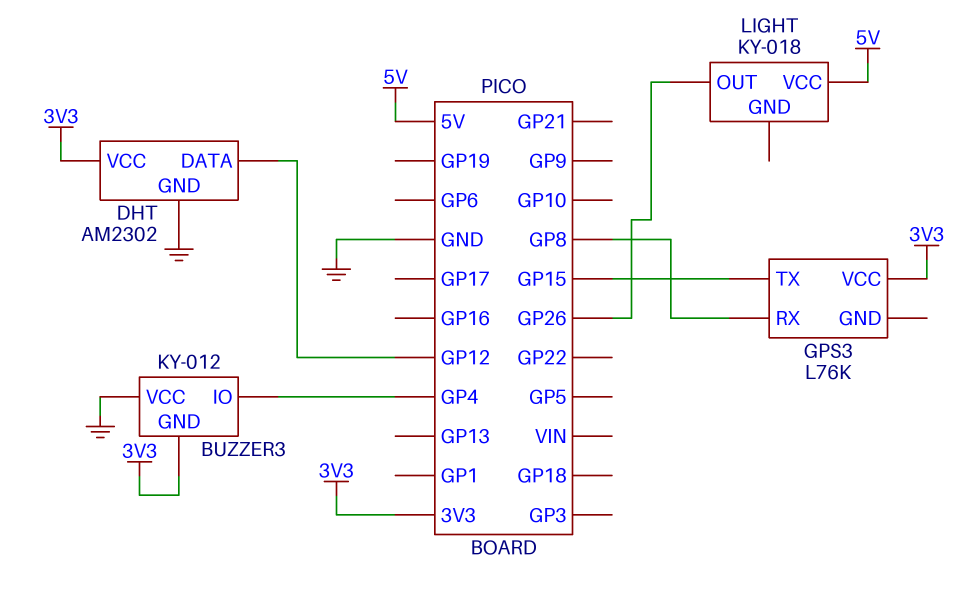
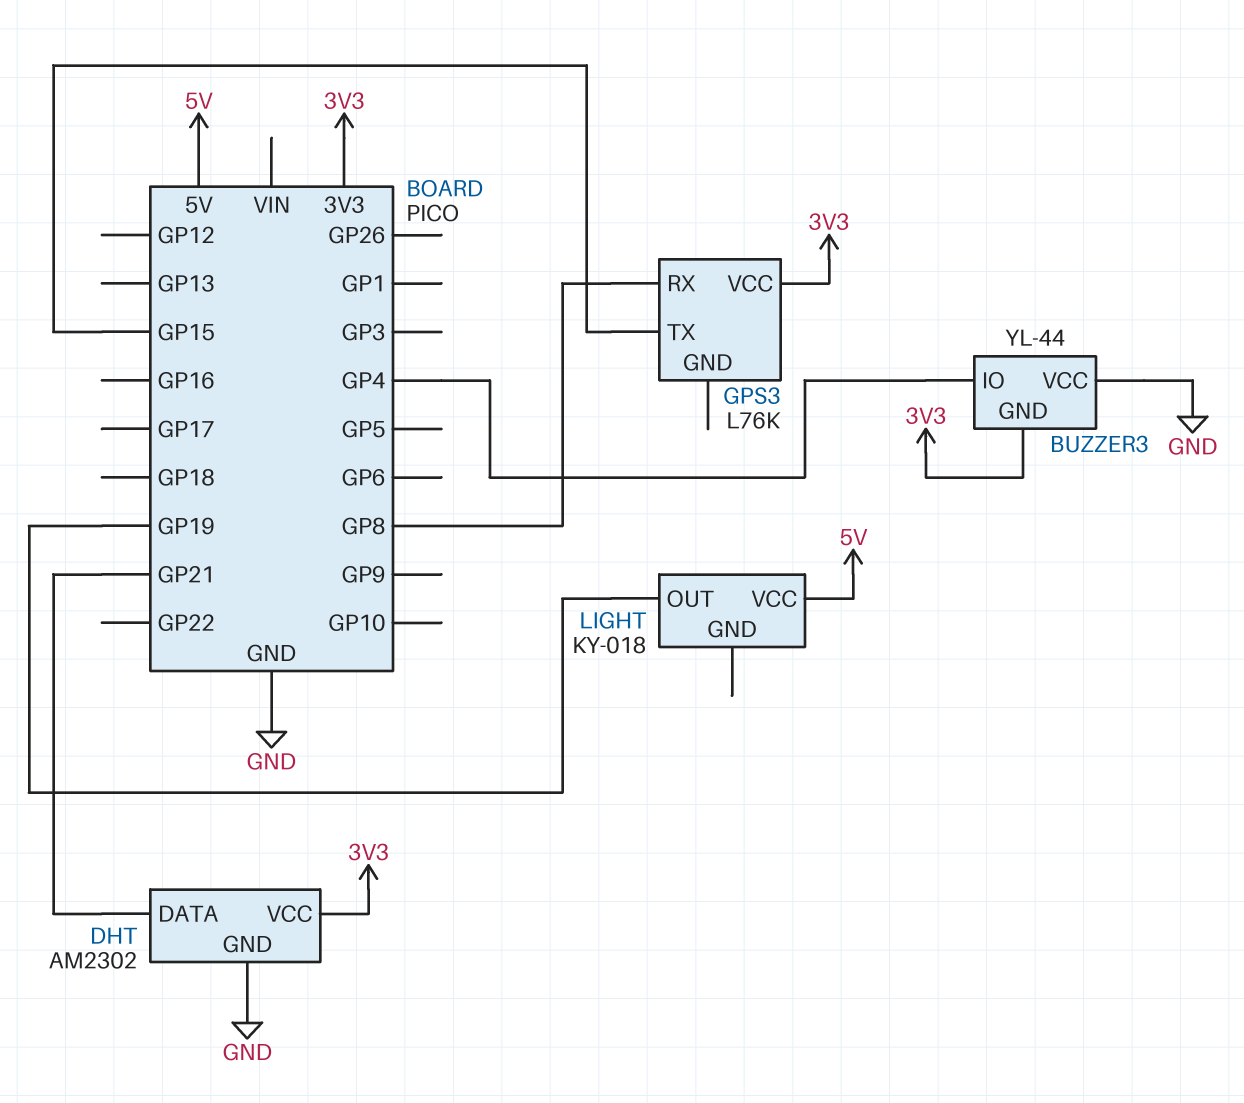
BUZZER3: KY-012 -> YL-44
DHT pin DATA: GP12 -> GP21
LIGHT pin OUT: GP26 -> GP19

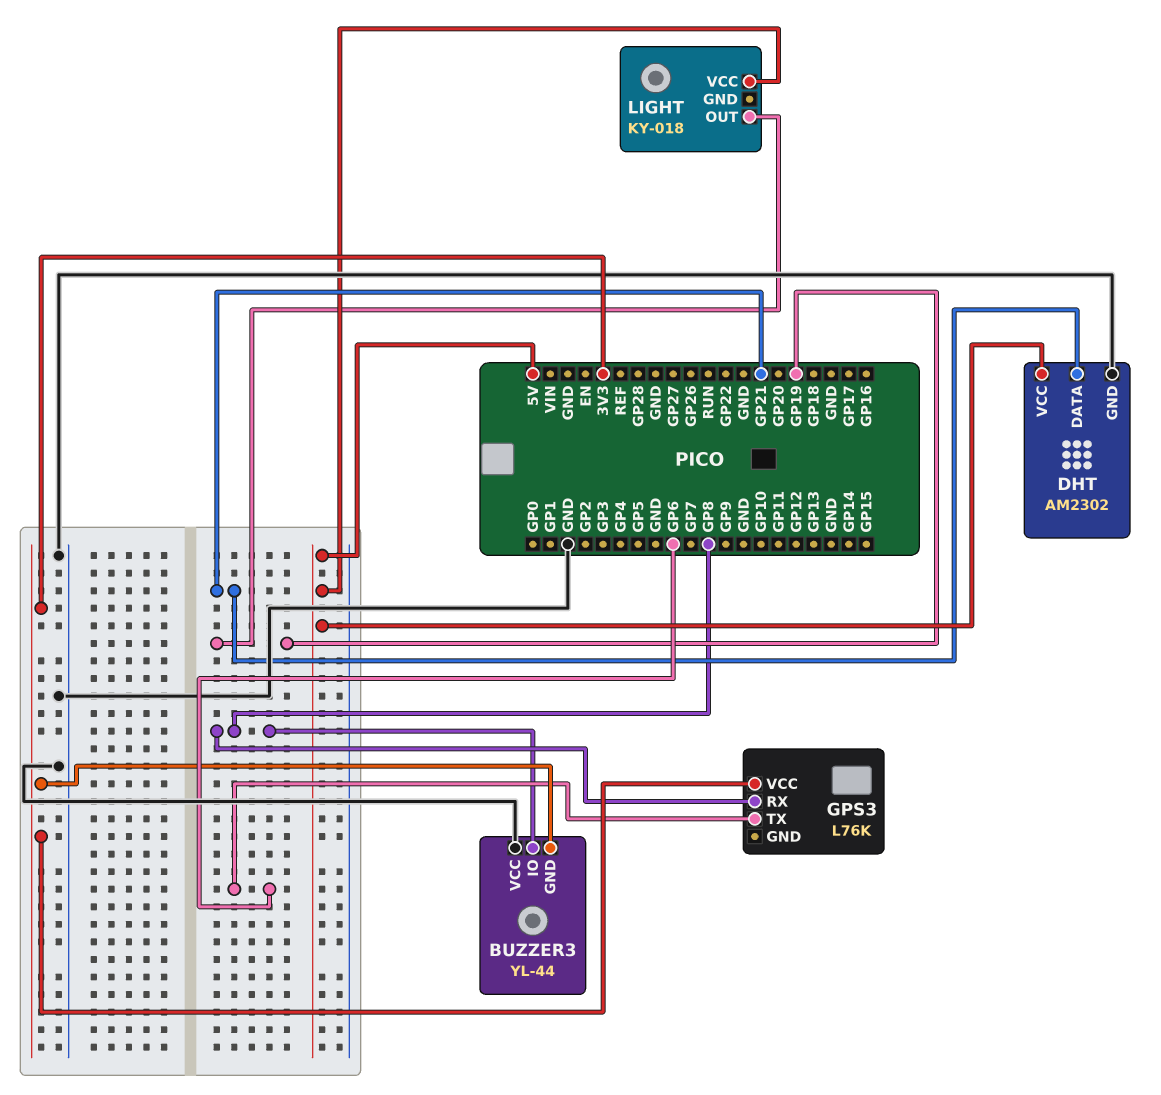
BUZZER3 pin IO: GP4 -> GP8
DHT pin VCC: 3V3 -> 5V
GPS3 pin TX: GP15 -> GP6

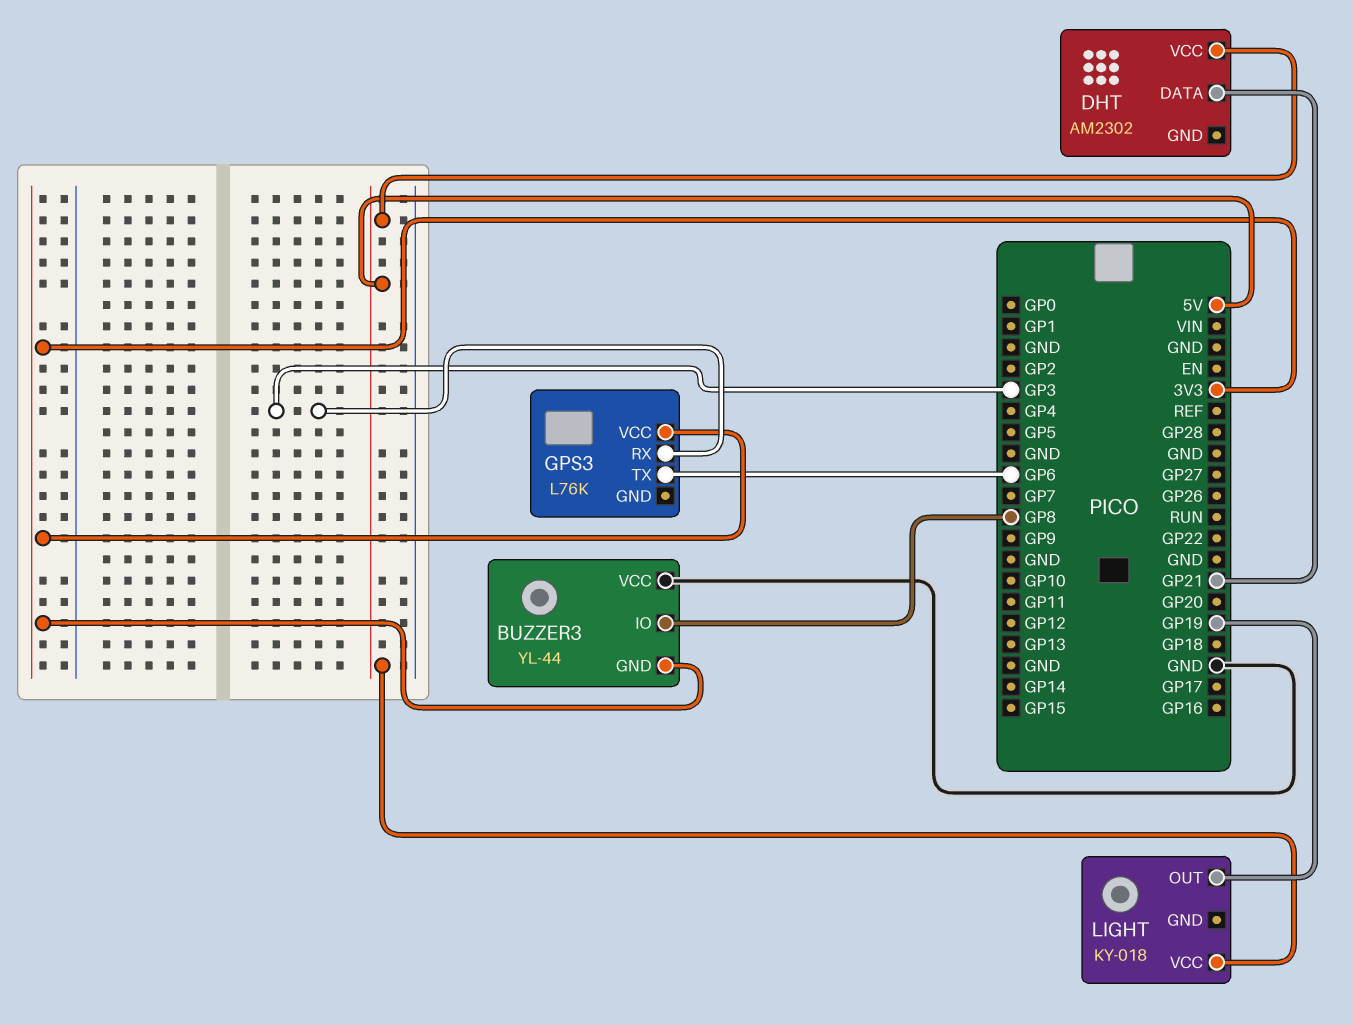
DHT pin GND: GND -> none
GPS3 pin RX: GP8 -> GP3

